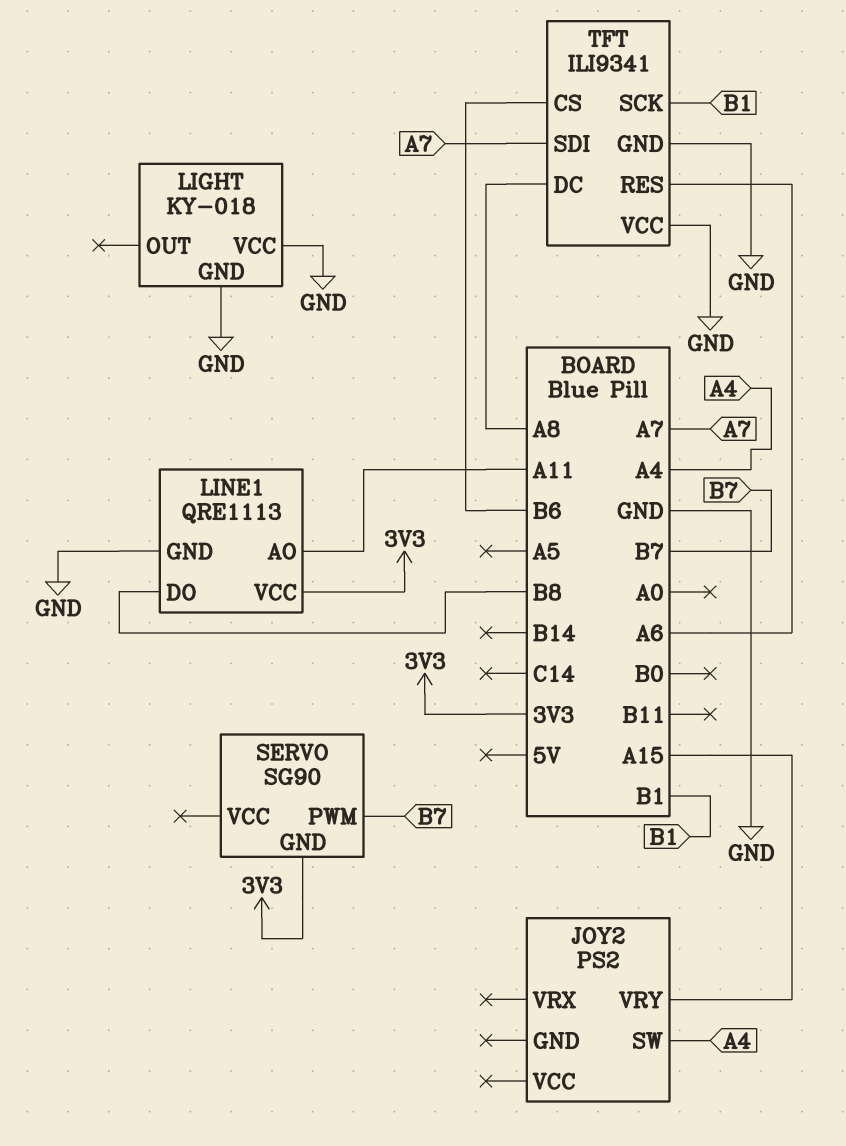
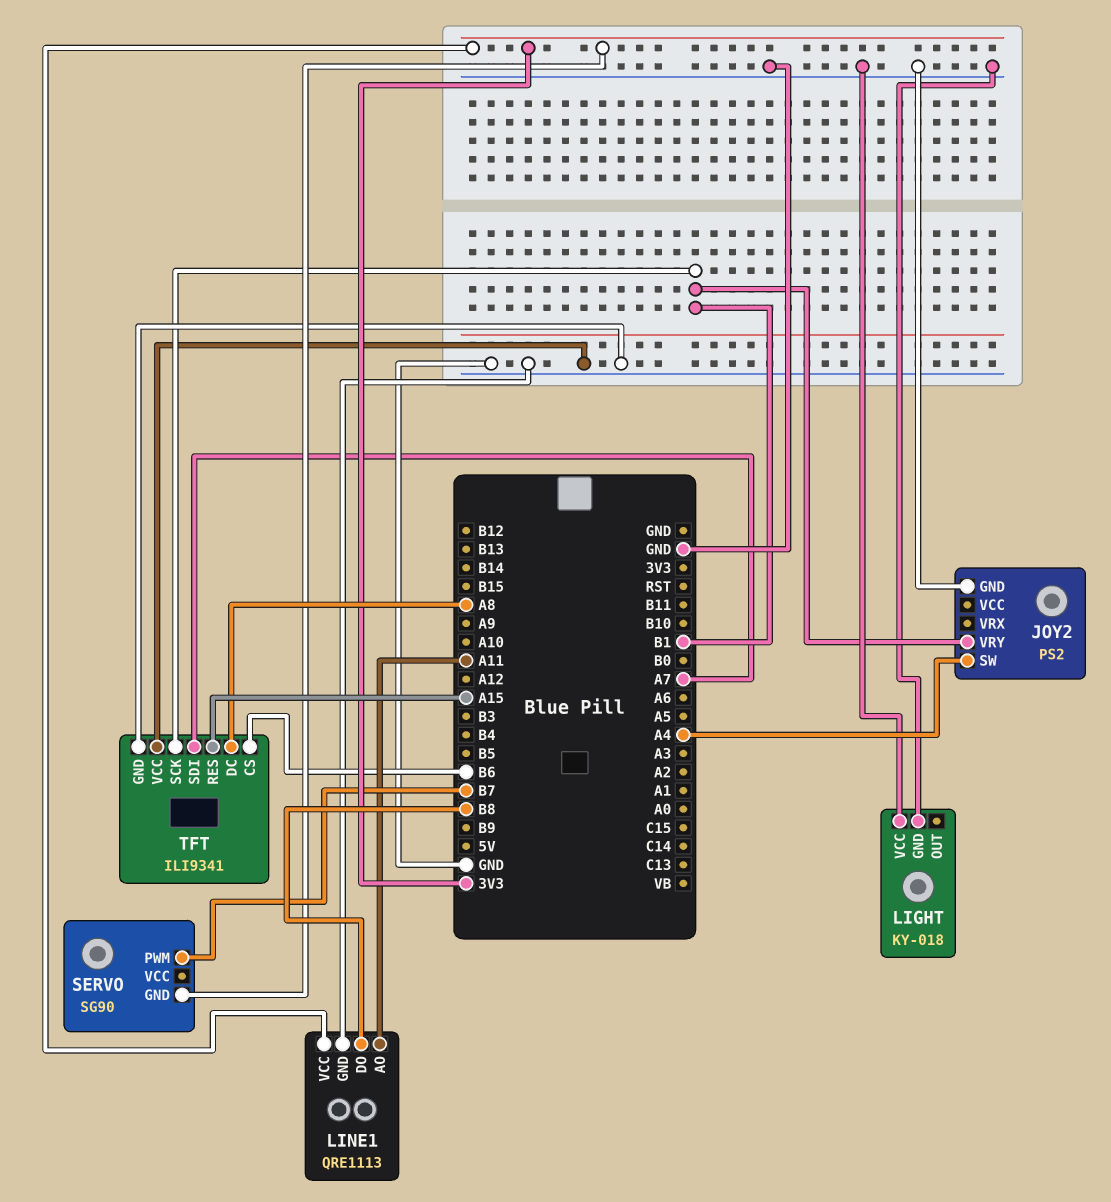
JOY2 pin GND: none -> GND
JOY2 pin VRY: A15 -> B1
TFT pin RES: A6 -> A15

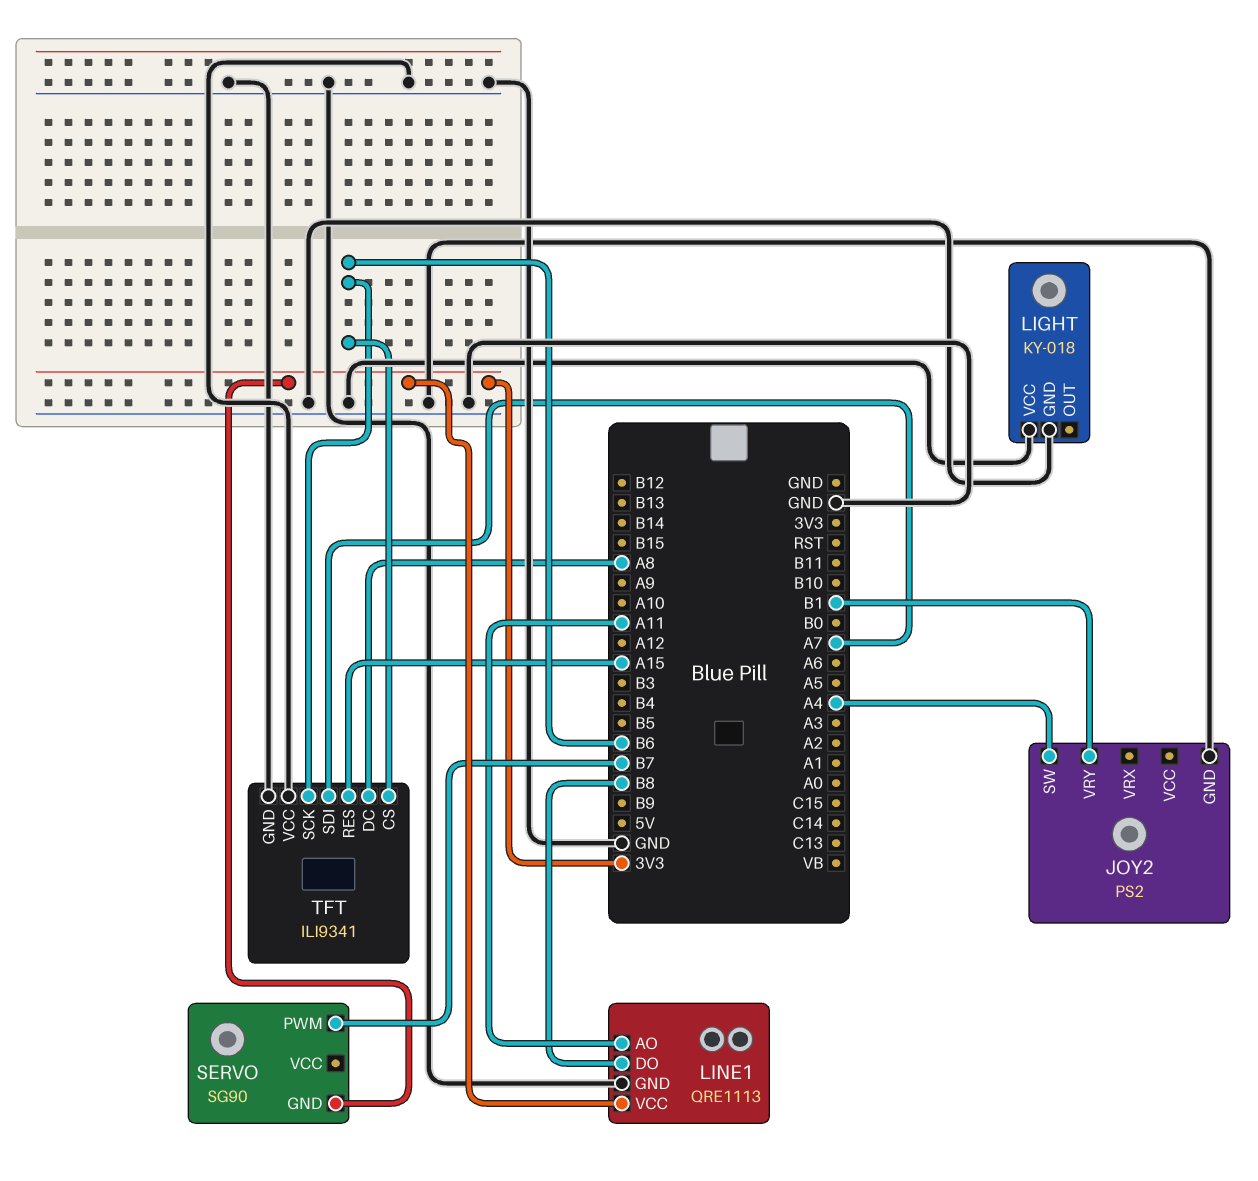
TFT pin SCK: B1 -> B6

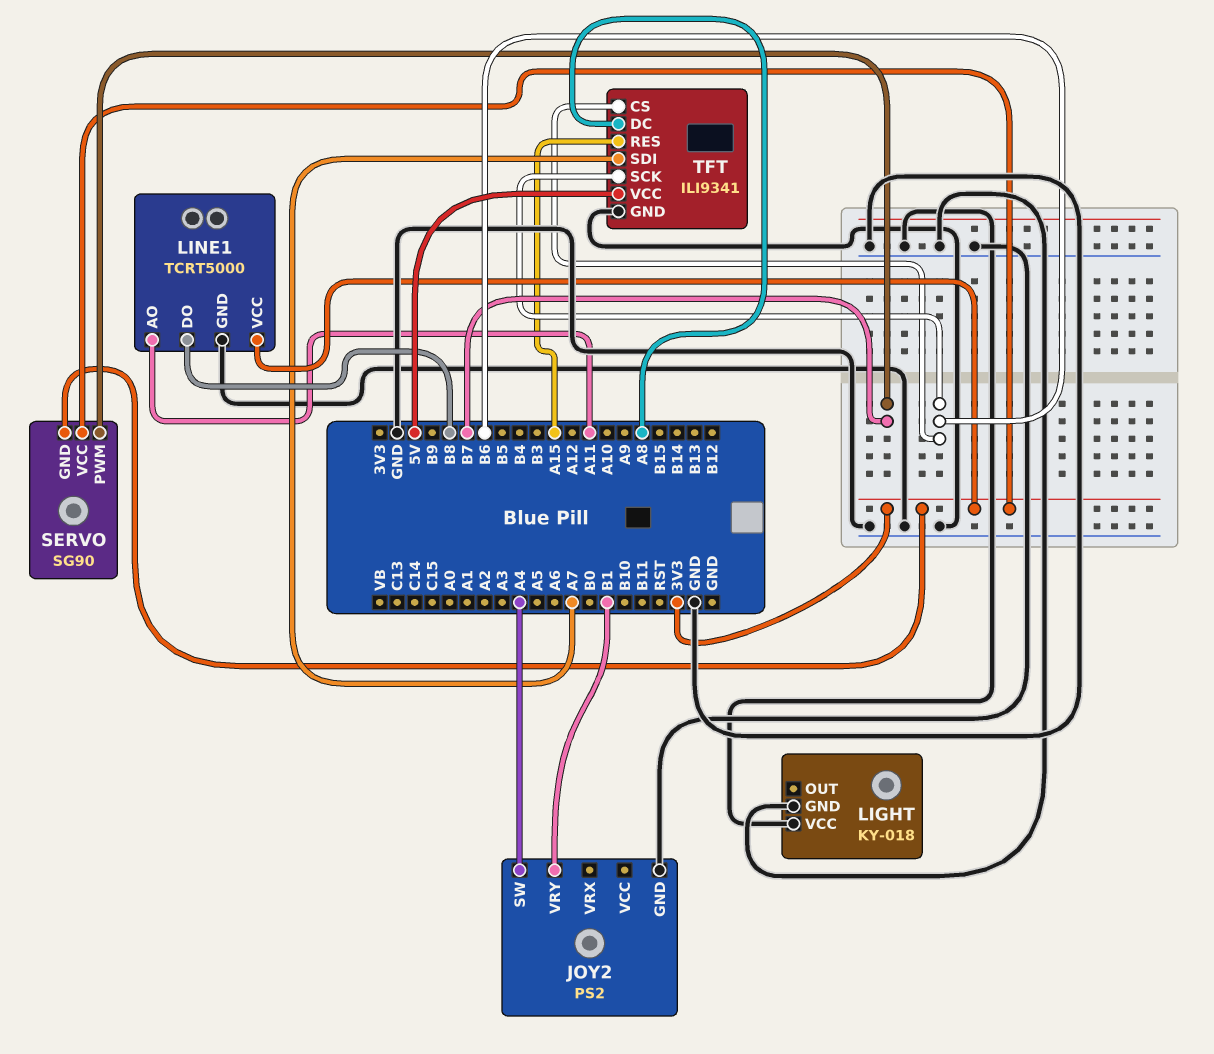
LINE1: QRE1113 -> TCRT5000
SERVO pin VCC: none -> 3V3
TFT pin VCC: GND -> 5V

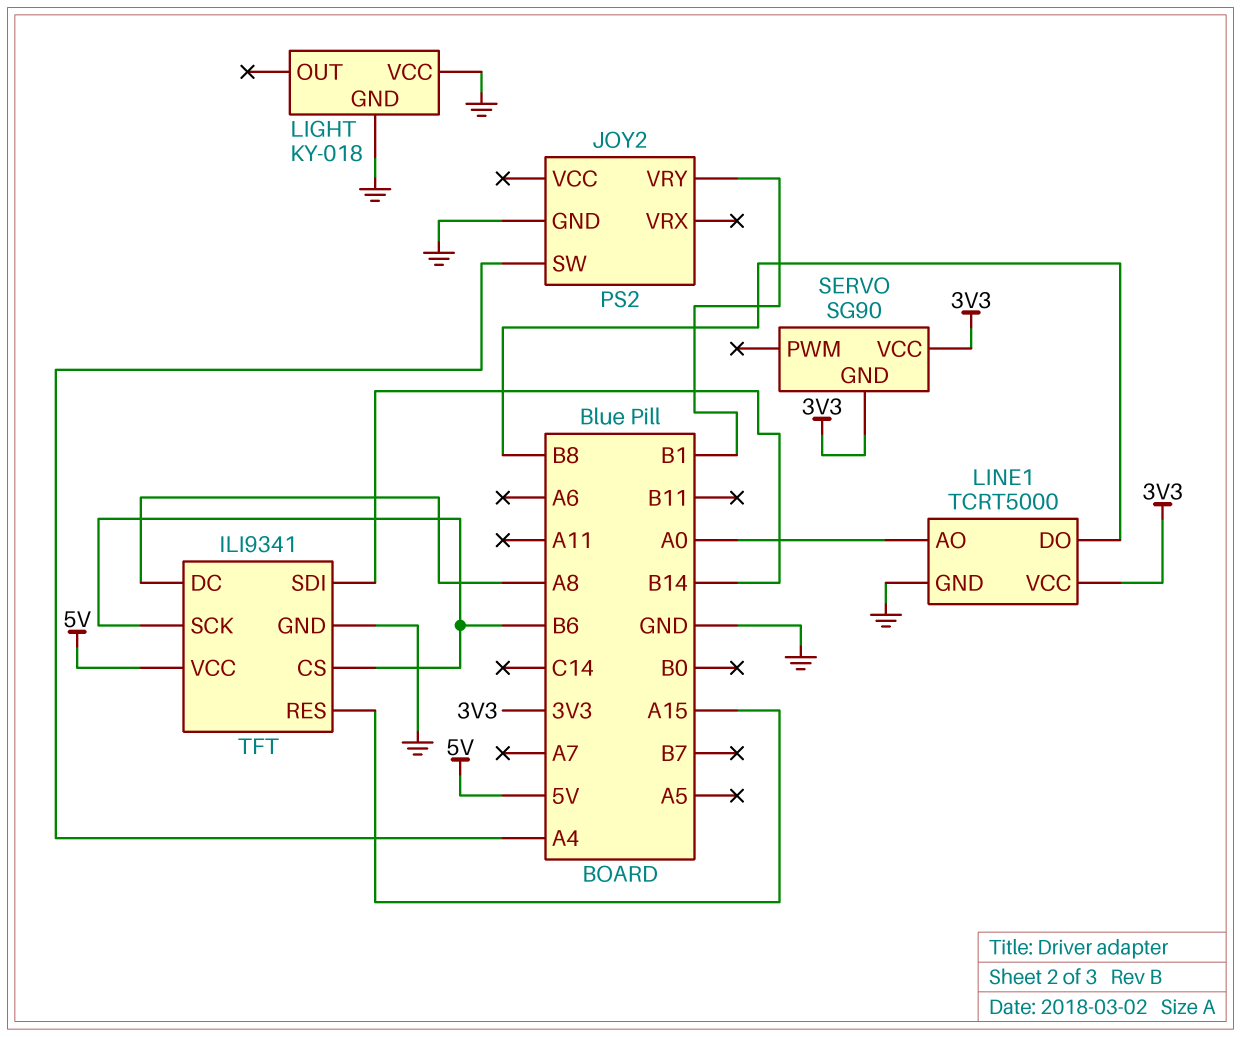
LINE1 pin AO: A11 -> A0
SERVO pin PWM: B7 -> none
TFT pin SDI: A7 -> B14

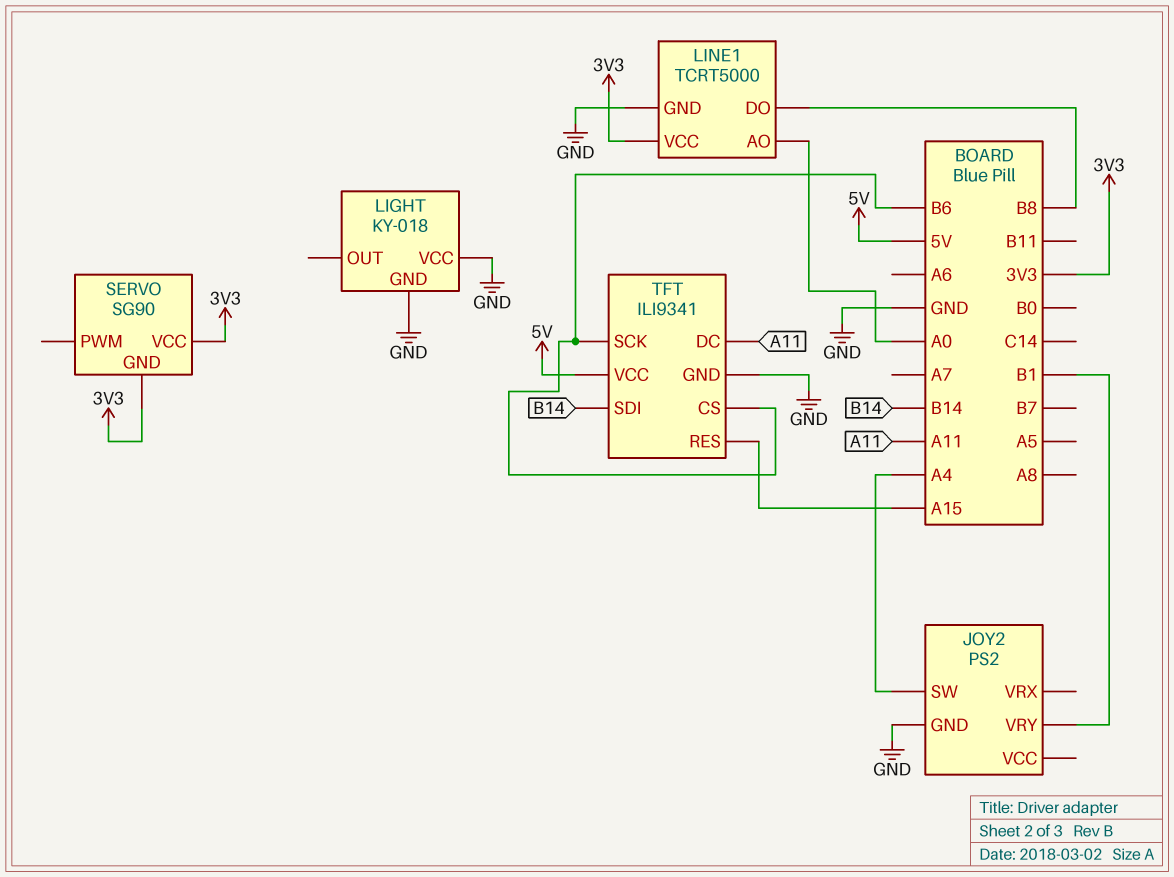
TFT pin DC: A8 -> A11

